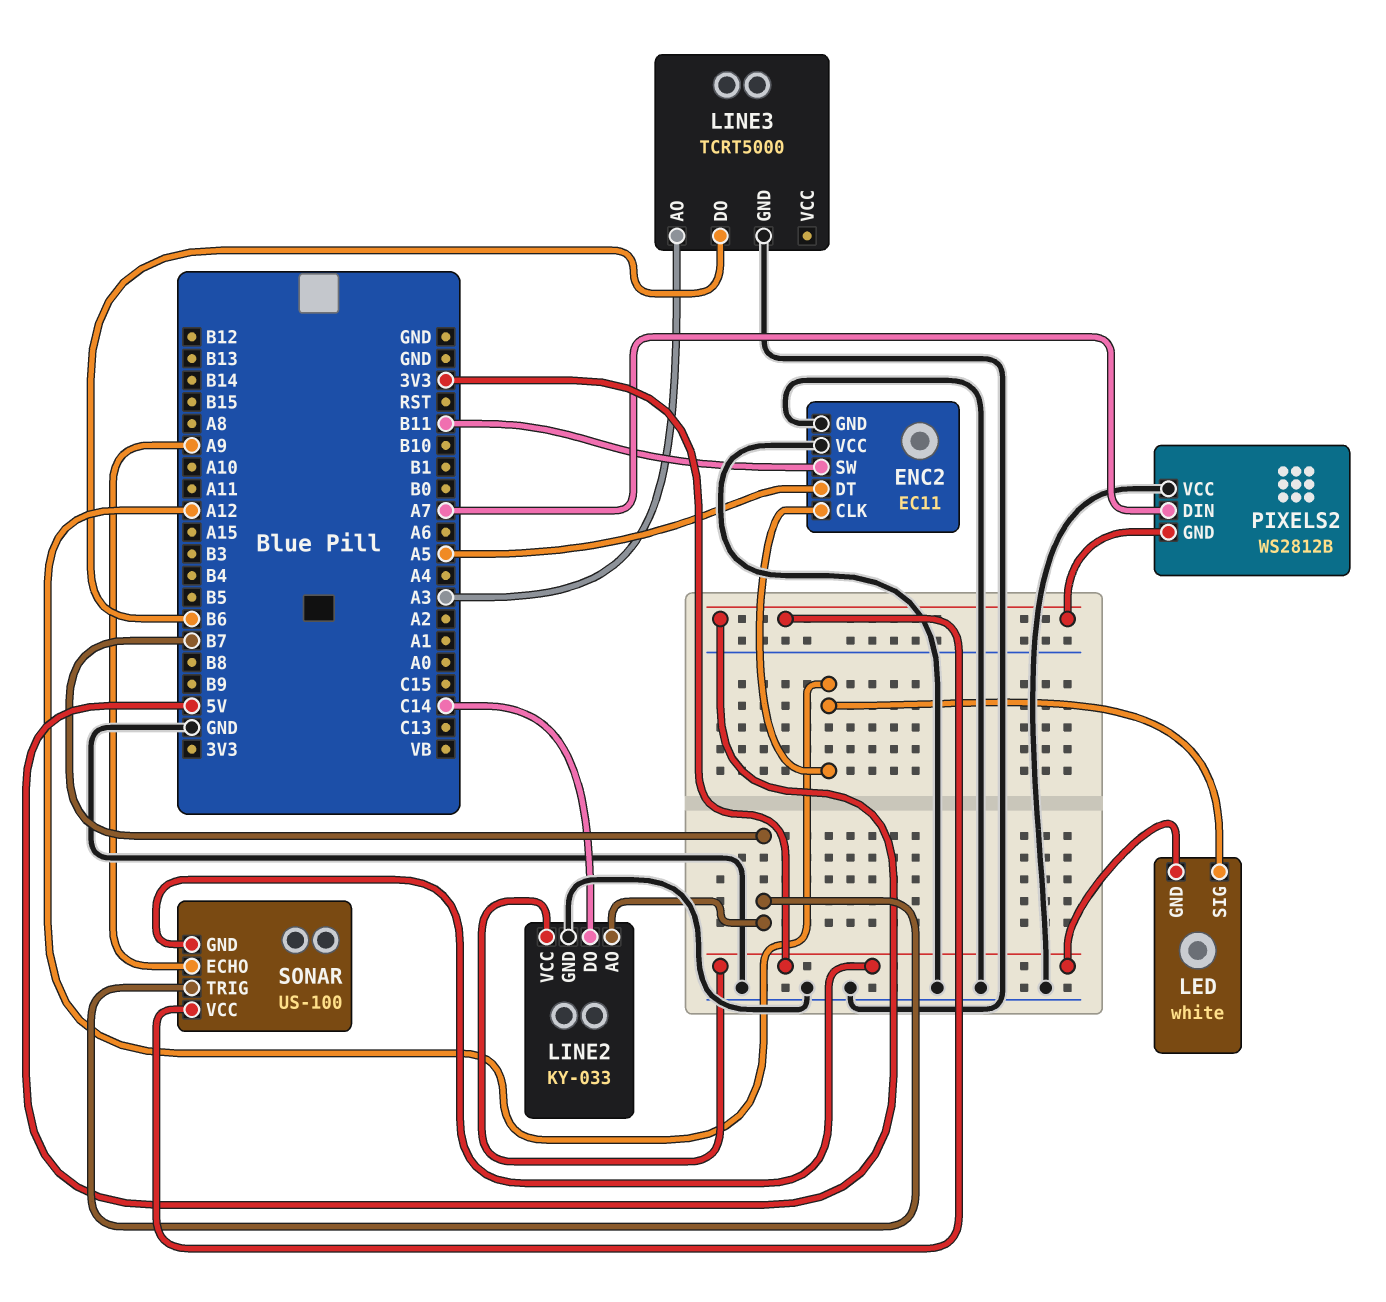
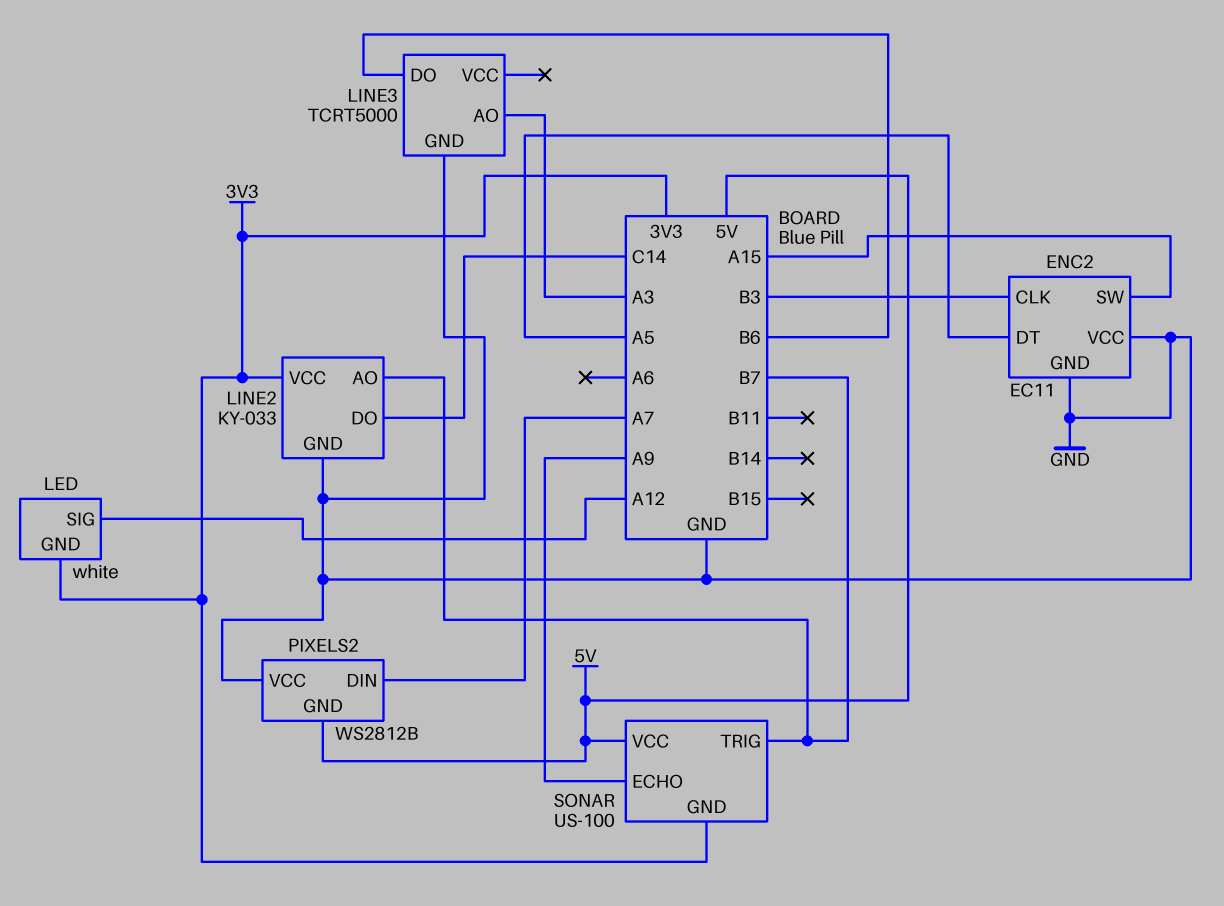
ENC2 pin CLK: A12 -> B3
ENC2 pin SW: B11 -> A15

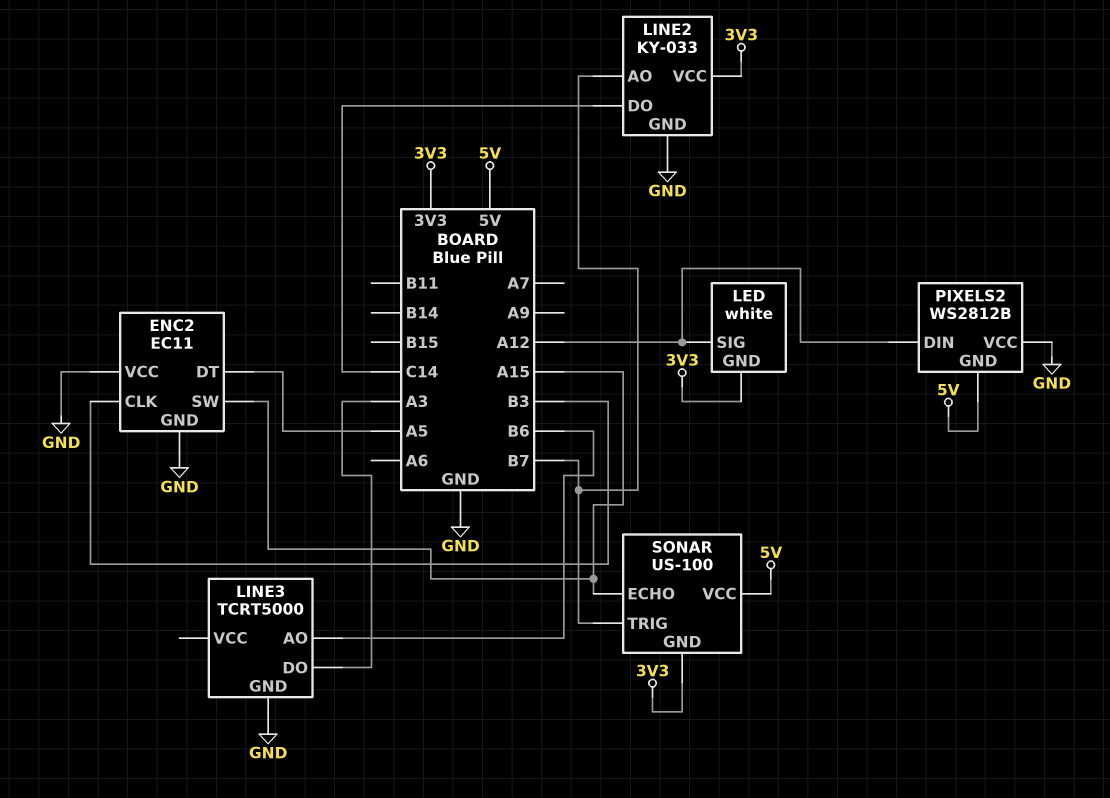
LINE3 pin AO: A3 -> B6
LINE3 pin DO: B6 -> A3
PIXELS2 pin DIN: A7 -> A12
SONAR pin ECHO: A9 -> A15

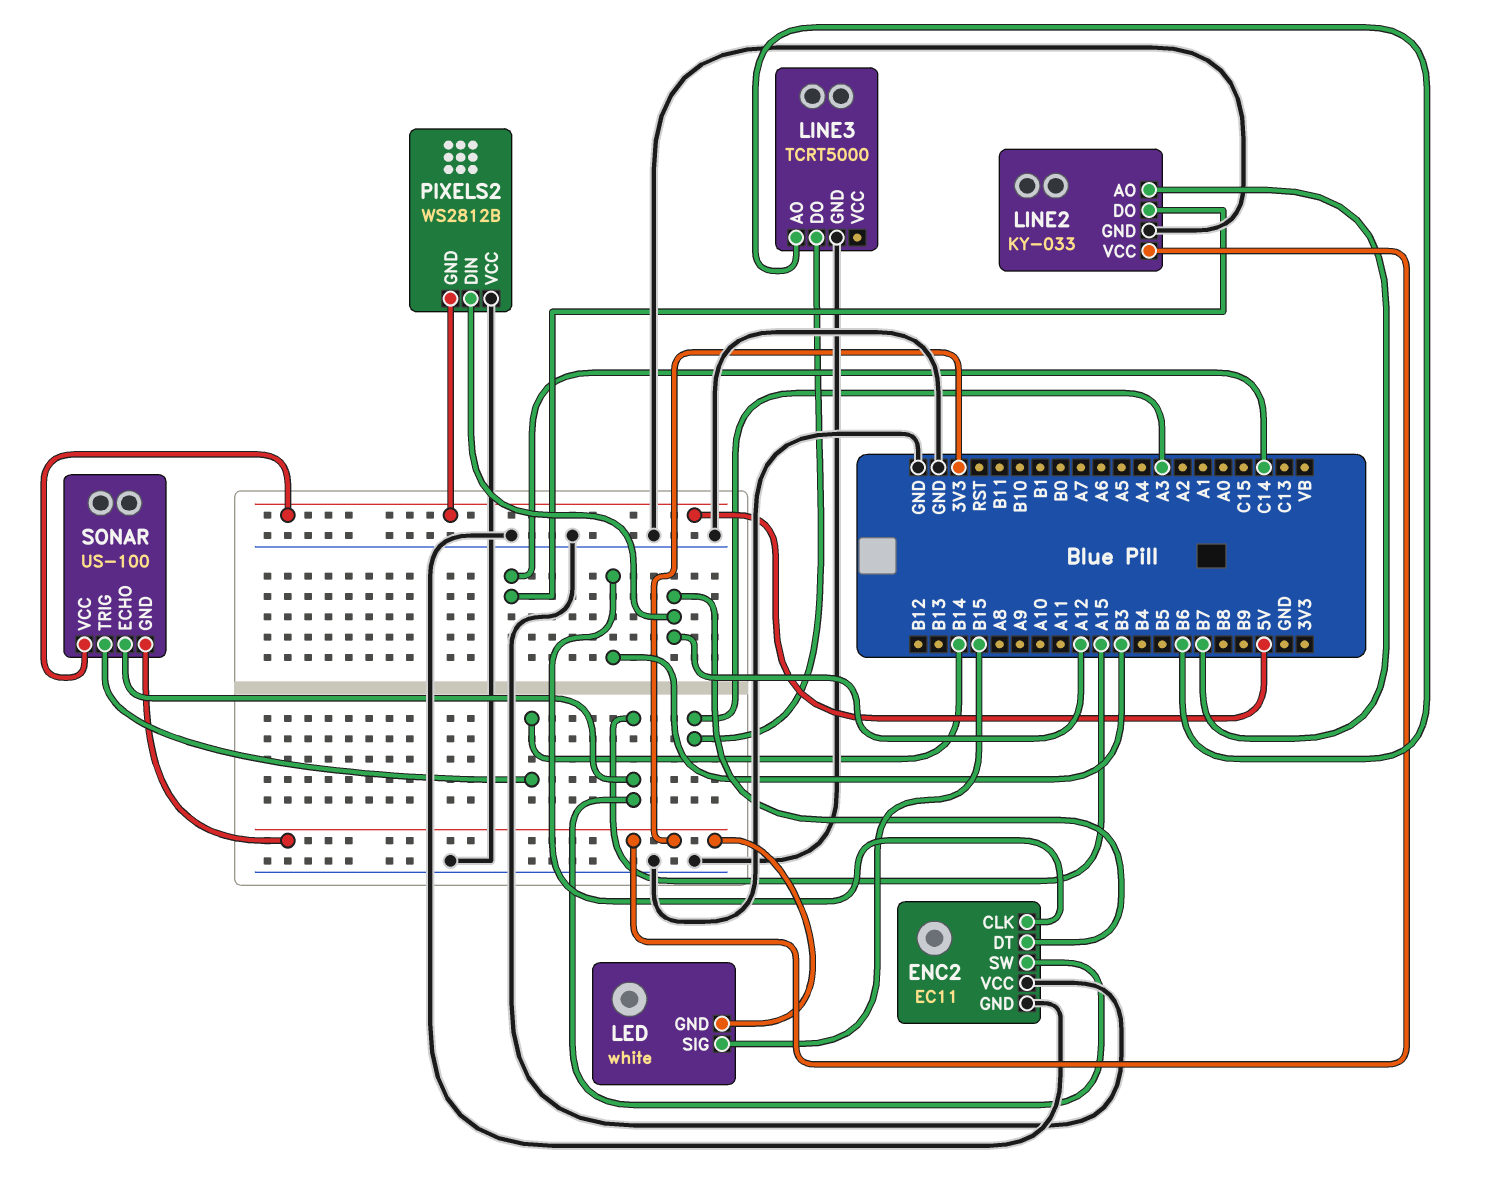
ENC2 pin DT: A5 -> A12
LED pin SIG: A12 -> B15
SONAR pin TRIG: B7 -> B14

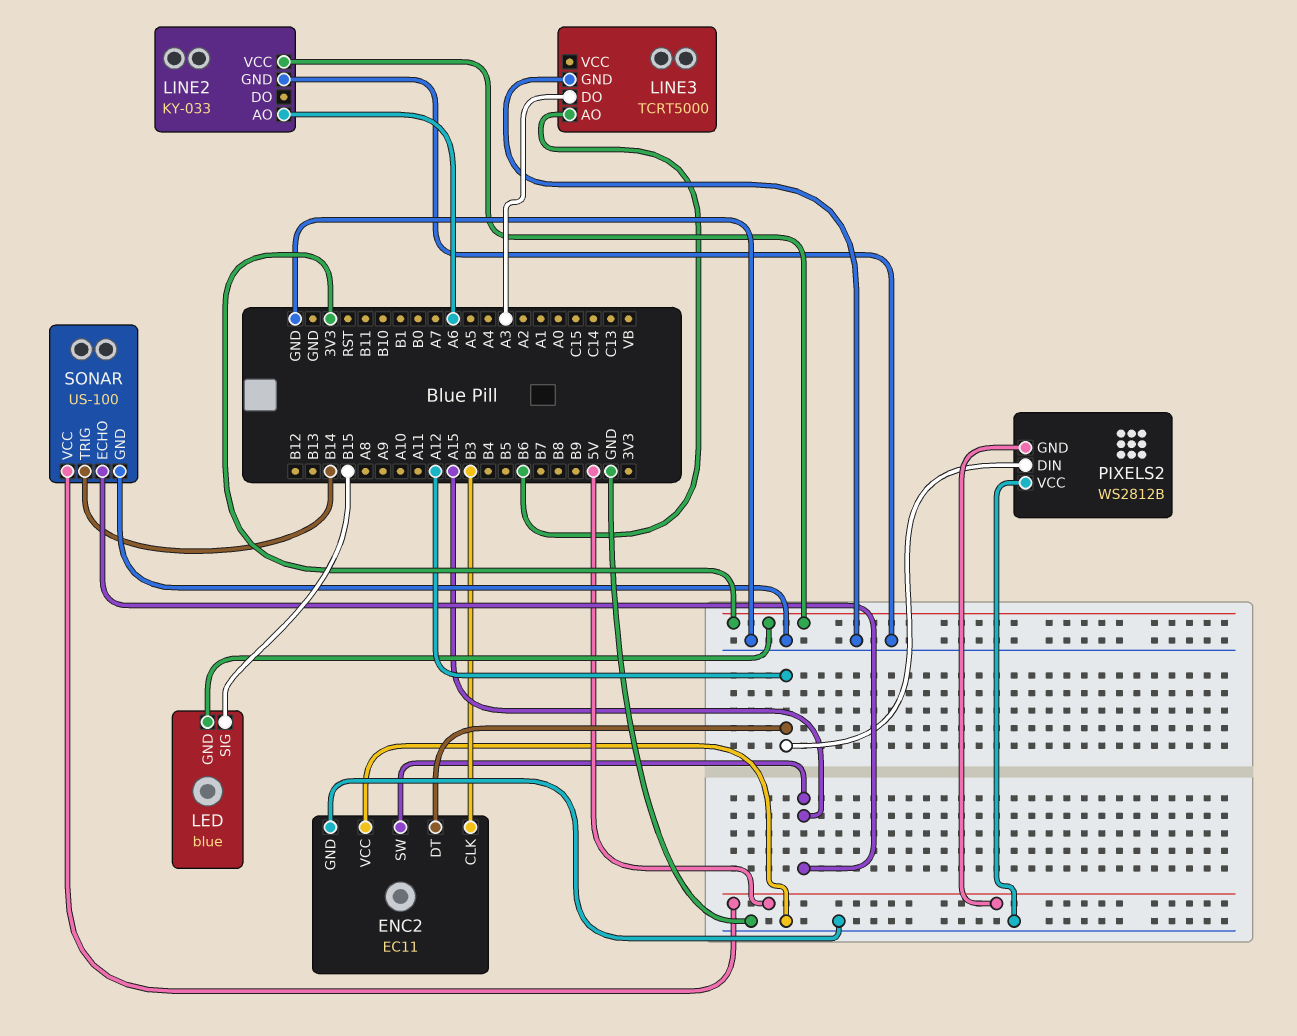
LED: white -> blue
LINE2 pin AO: B7 -> A6
LINE2 pin DO: C14 -> none
SONAR pin GND: 3V3 -> GND

